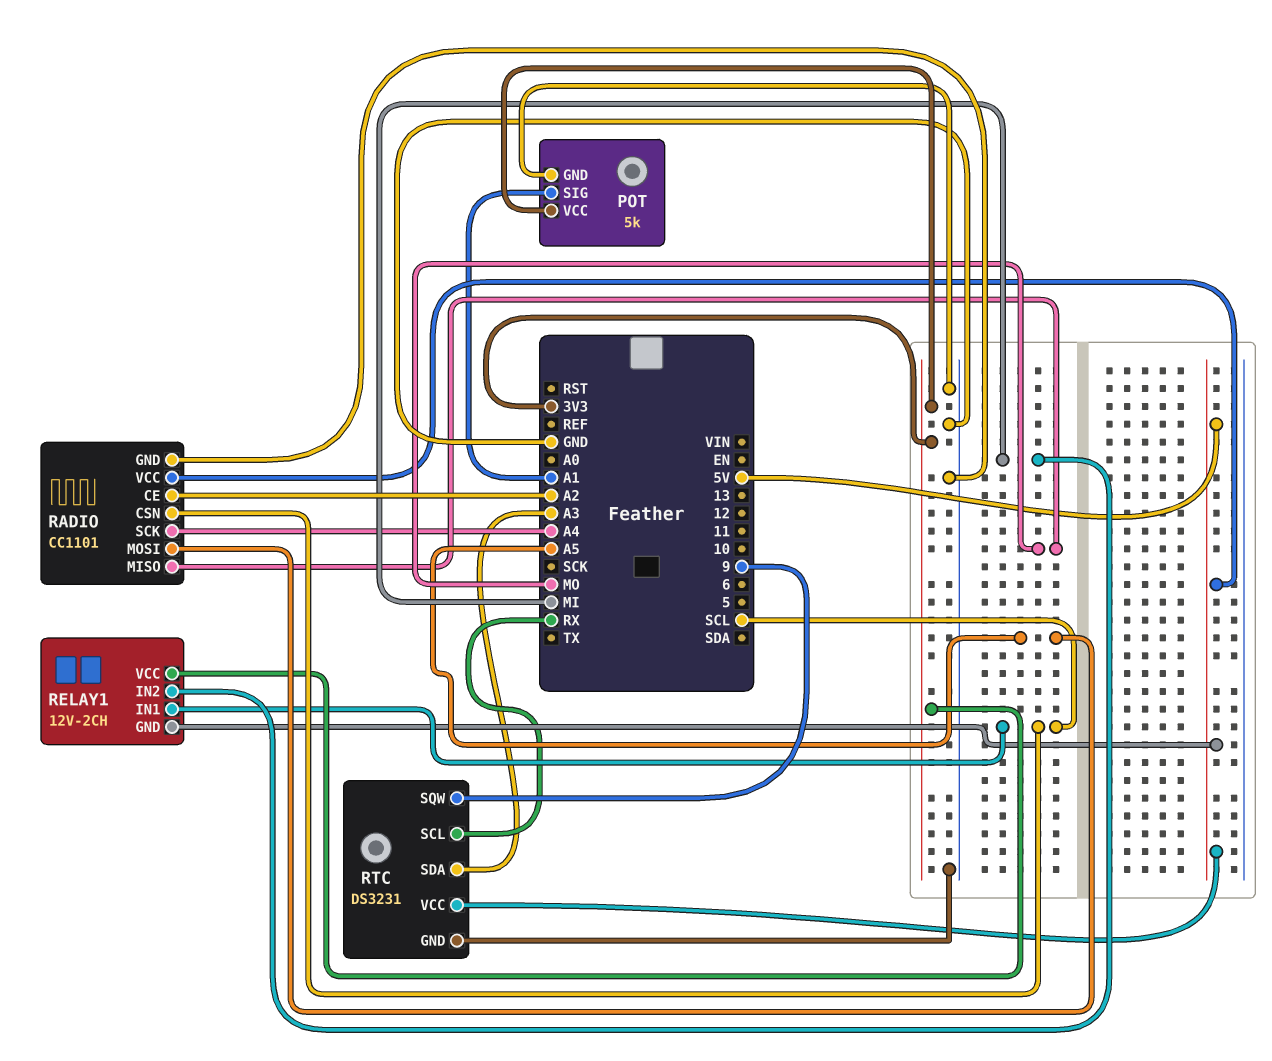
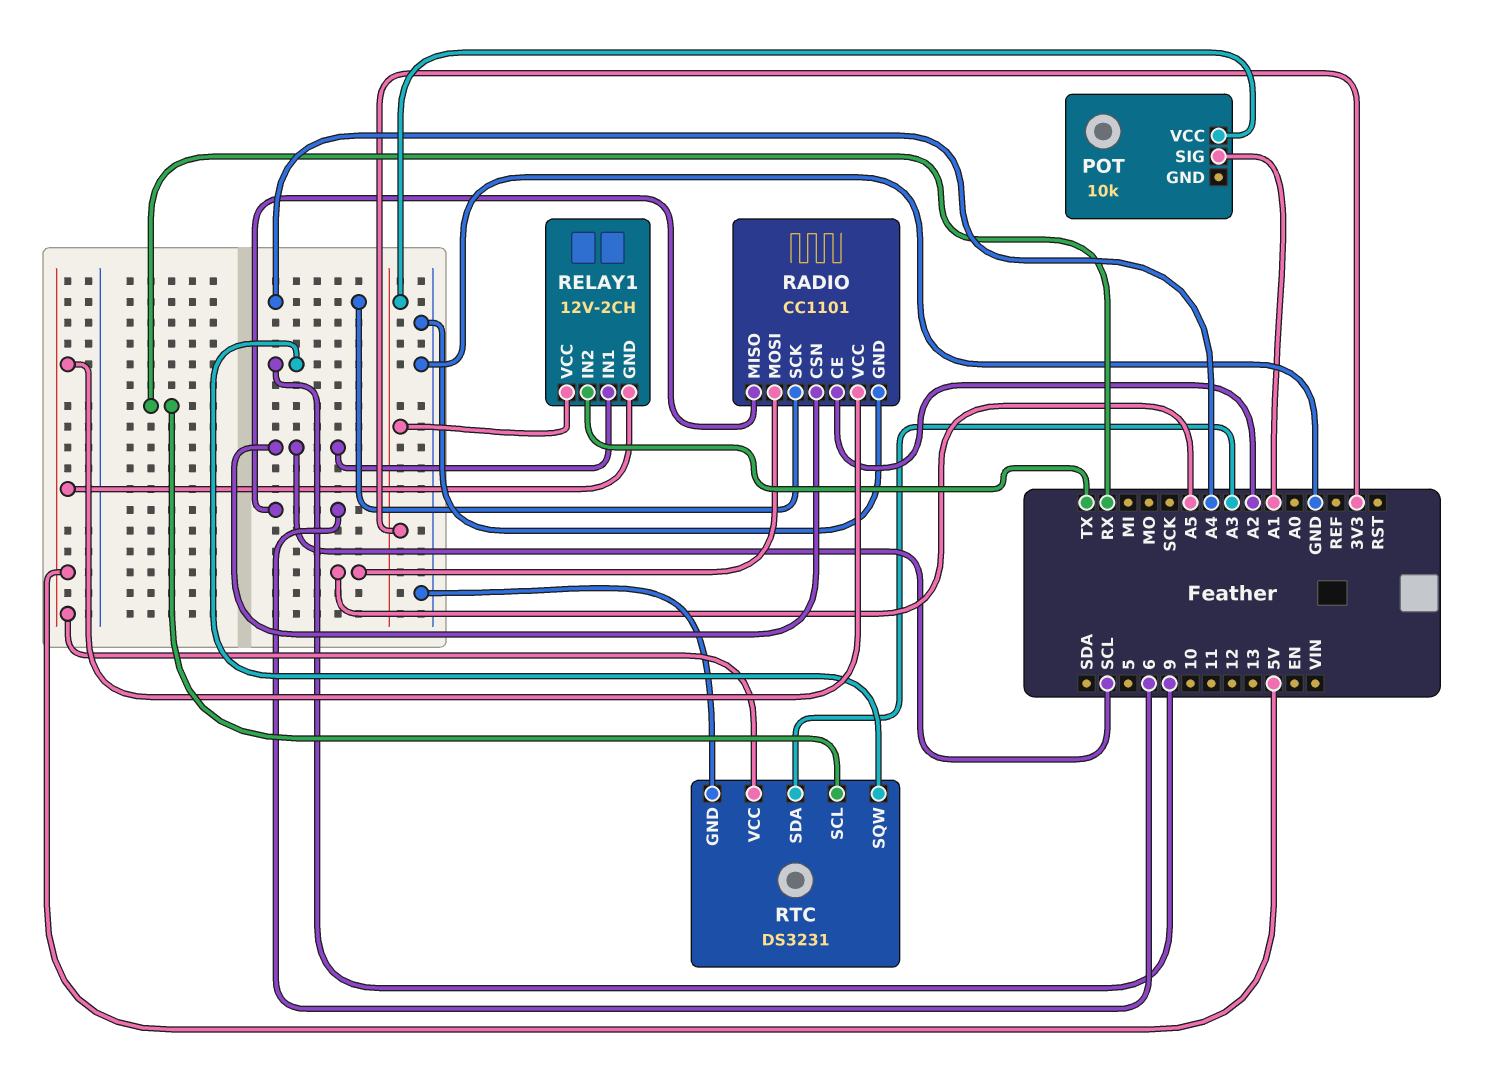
POT: 5k -> 10k
POT pin GND: GND -> none
RADIO pin MISO: MO -> 6
RELAY1 pin IN2: MI -> TX

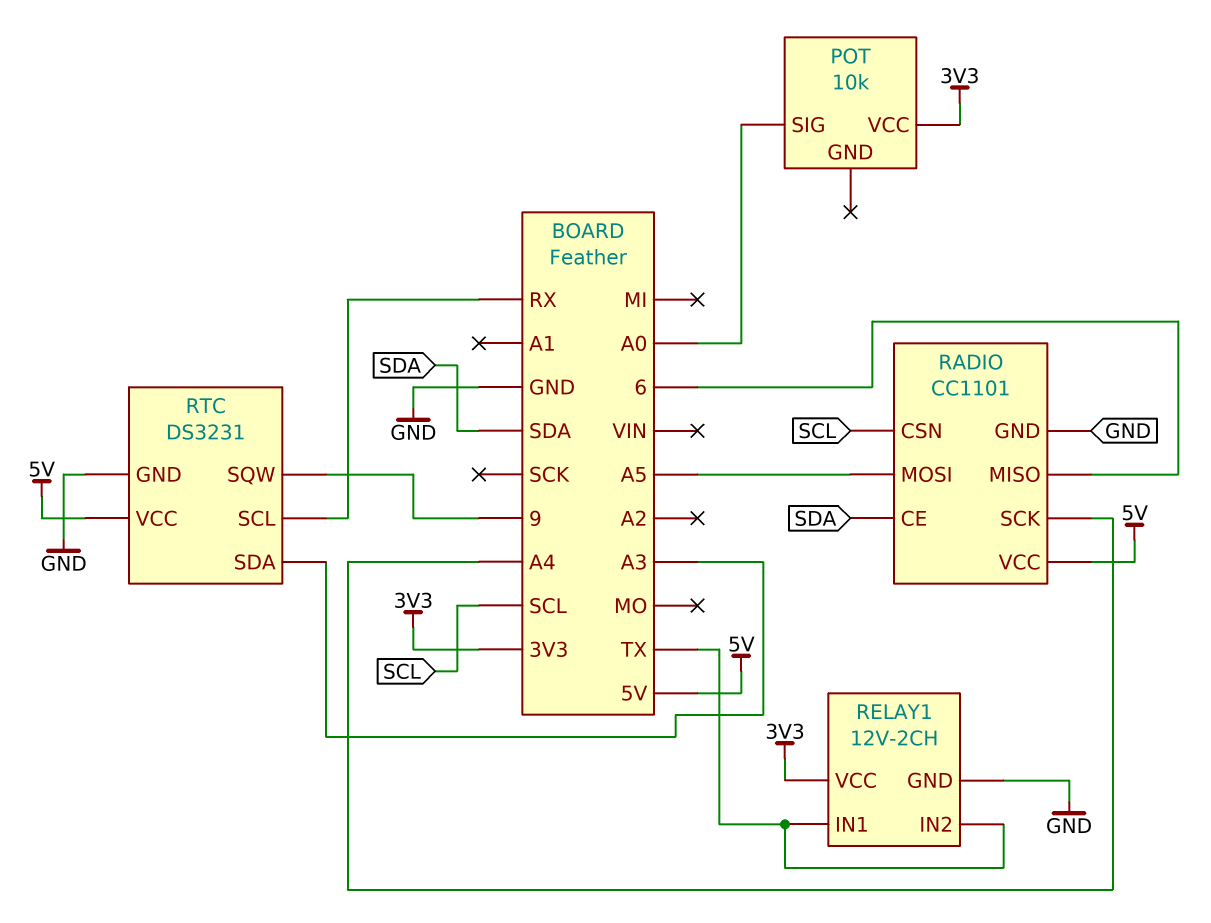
POT pin SIG: A1 -> A0
RADIO pin CE: A2 -> SDA
RELAY1 pin GND: 5V -> GND
RELAY1 pin IN1: SCL -> TX

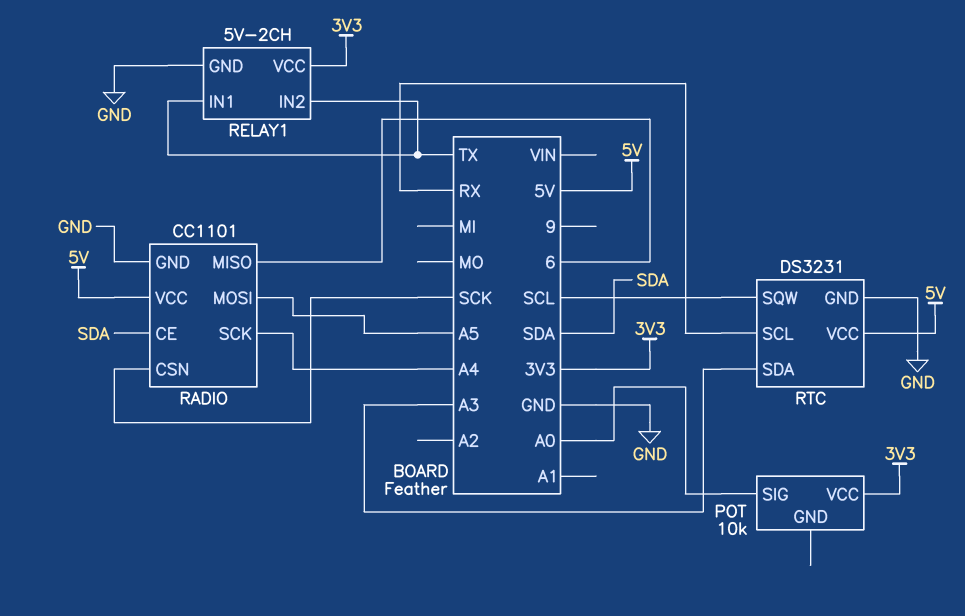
RADIO pin CSN: SCL -> SCK
RELAY1: 12V-2CH -> 5V-2CH
RTC pin SQW: 9 -> SCL

